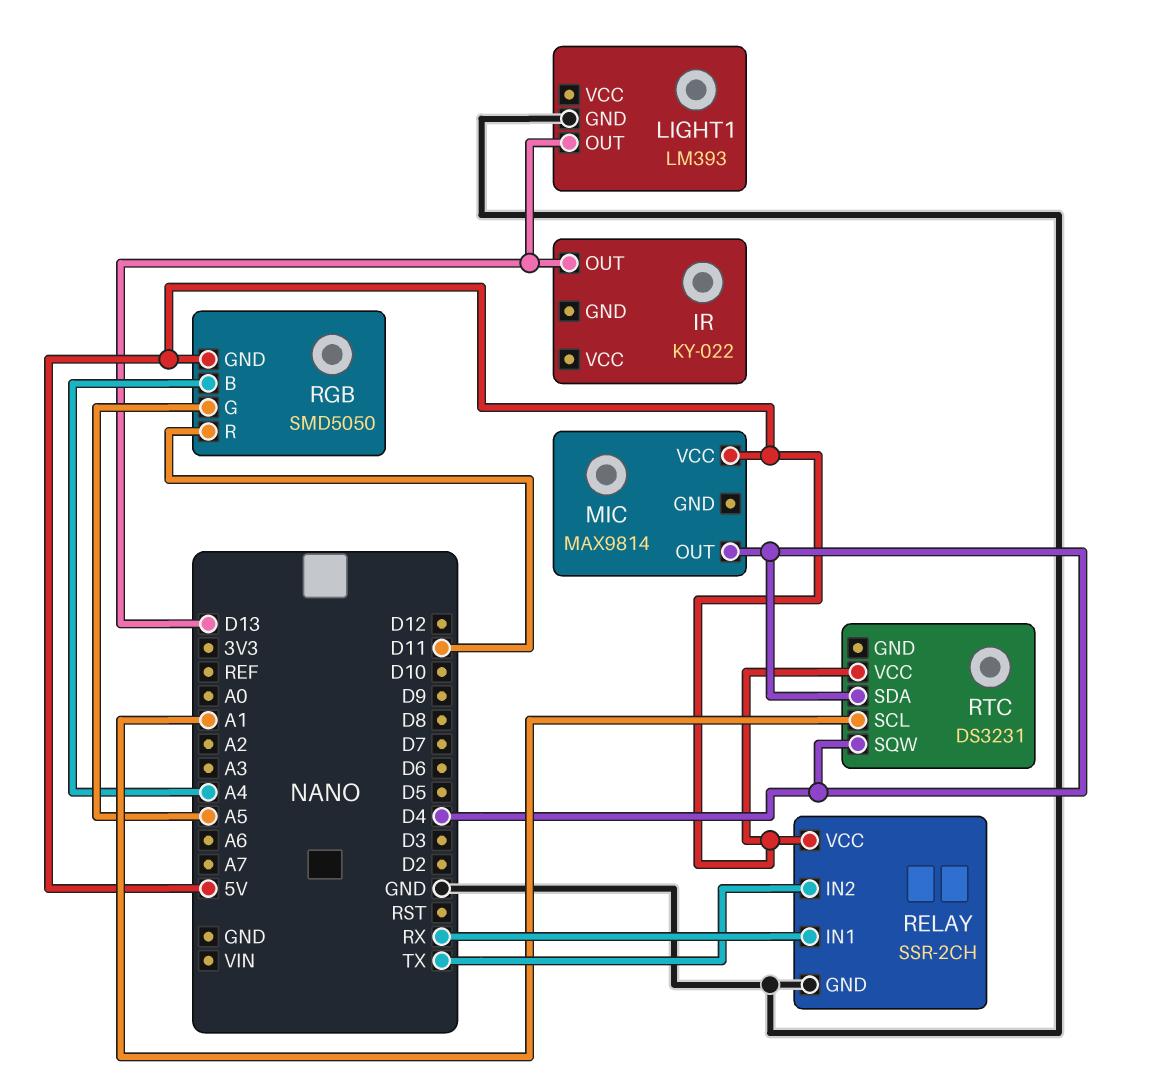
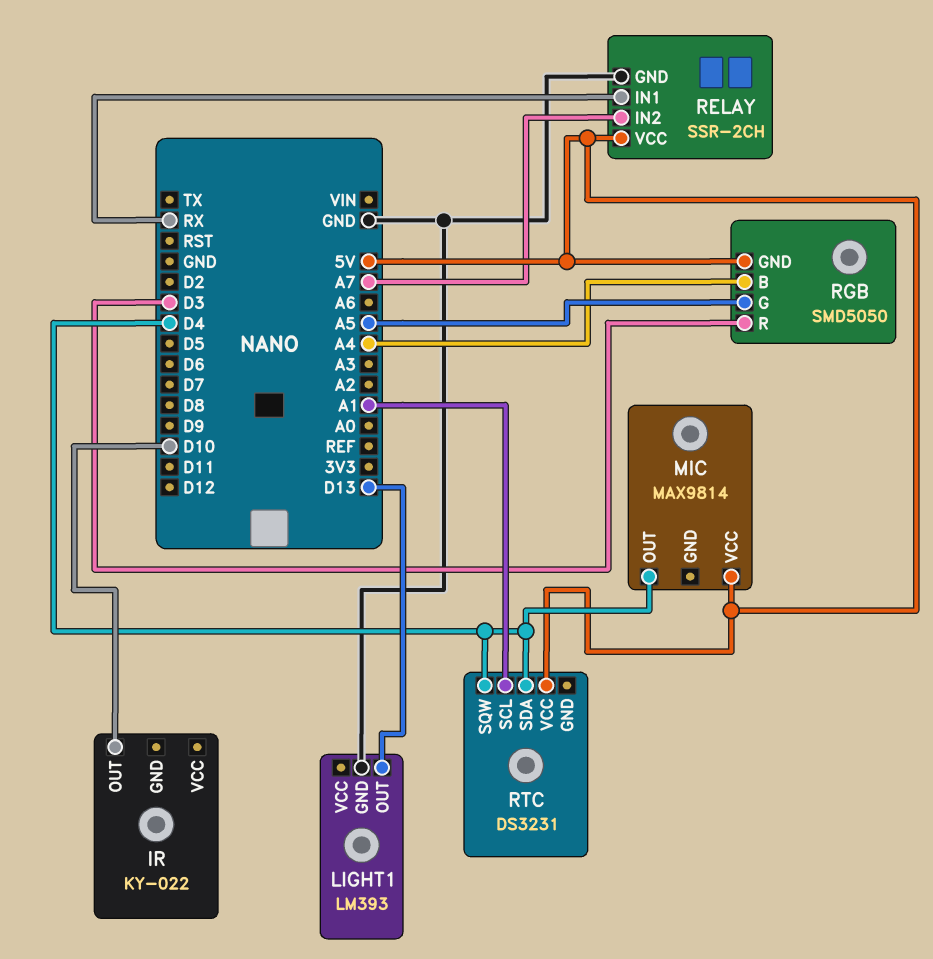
IR pin OUT: D13 -> D10
RELAY pin IN2: TX -> A7
RGB pin R: D11 -> D3

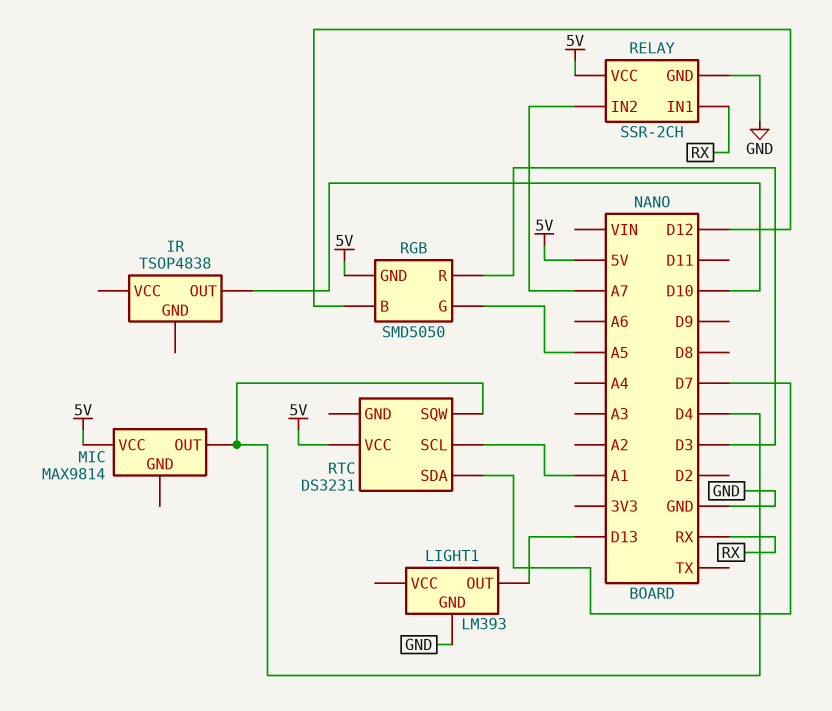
IR: KY-022 -> TSOP4838
RGB pin B: A4 -> D12
RTC pin SDA: D4 -> D7

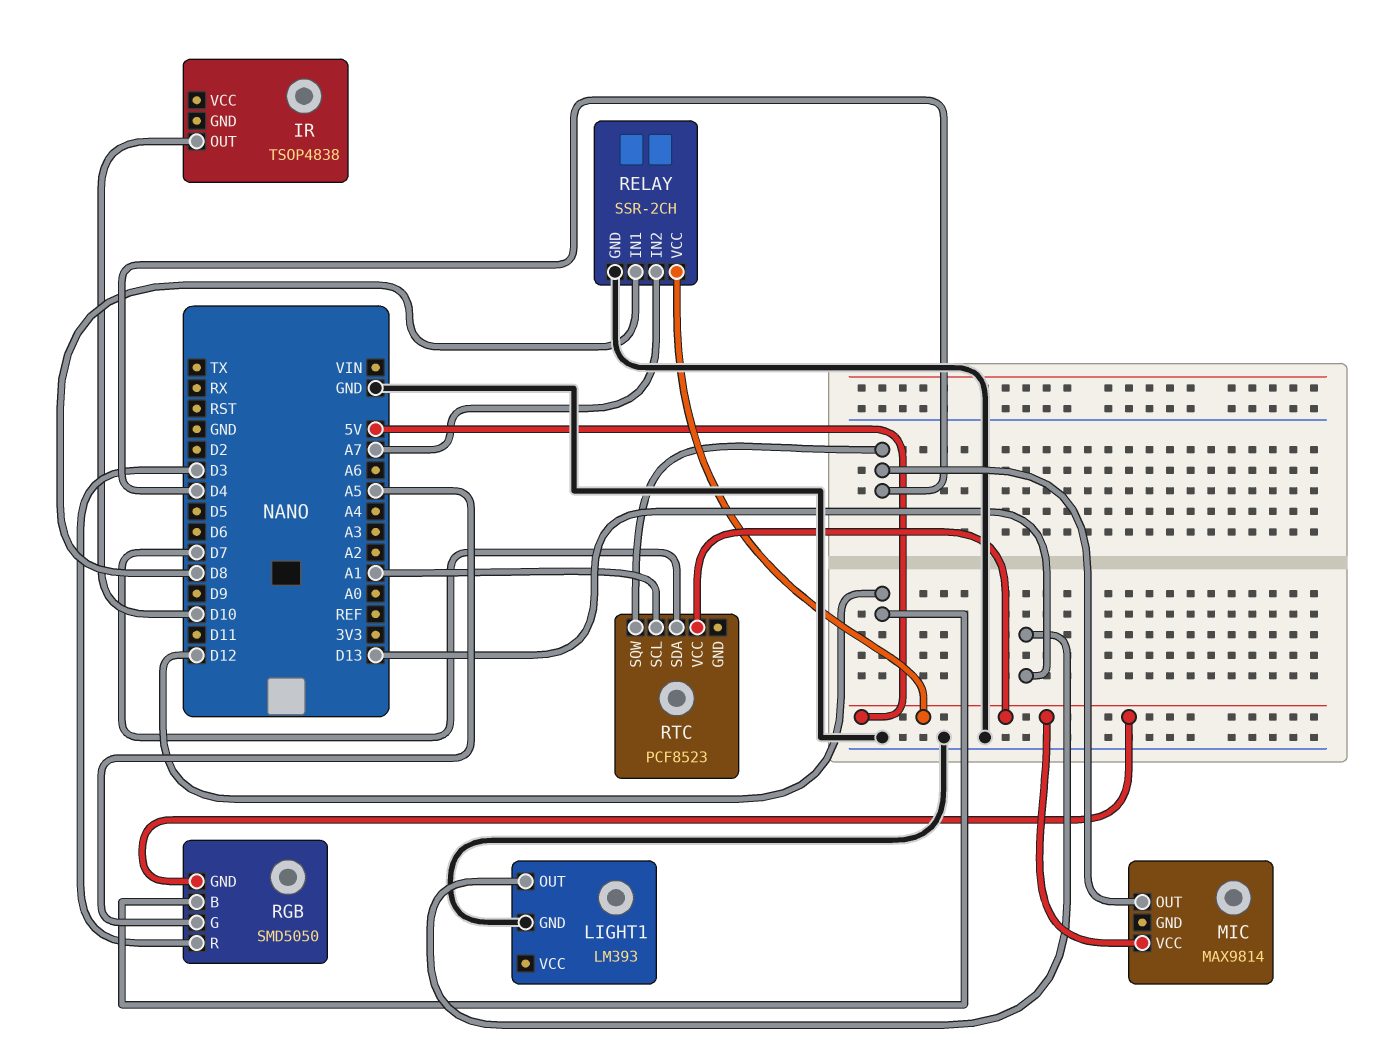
RELAY pin IN1: RX -> D8
RTC: DS3231 -> PCF8523

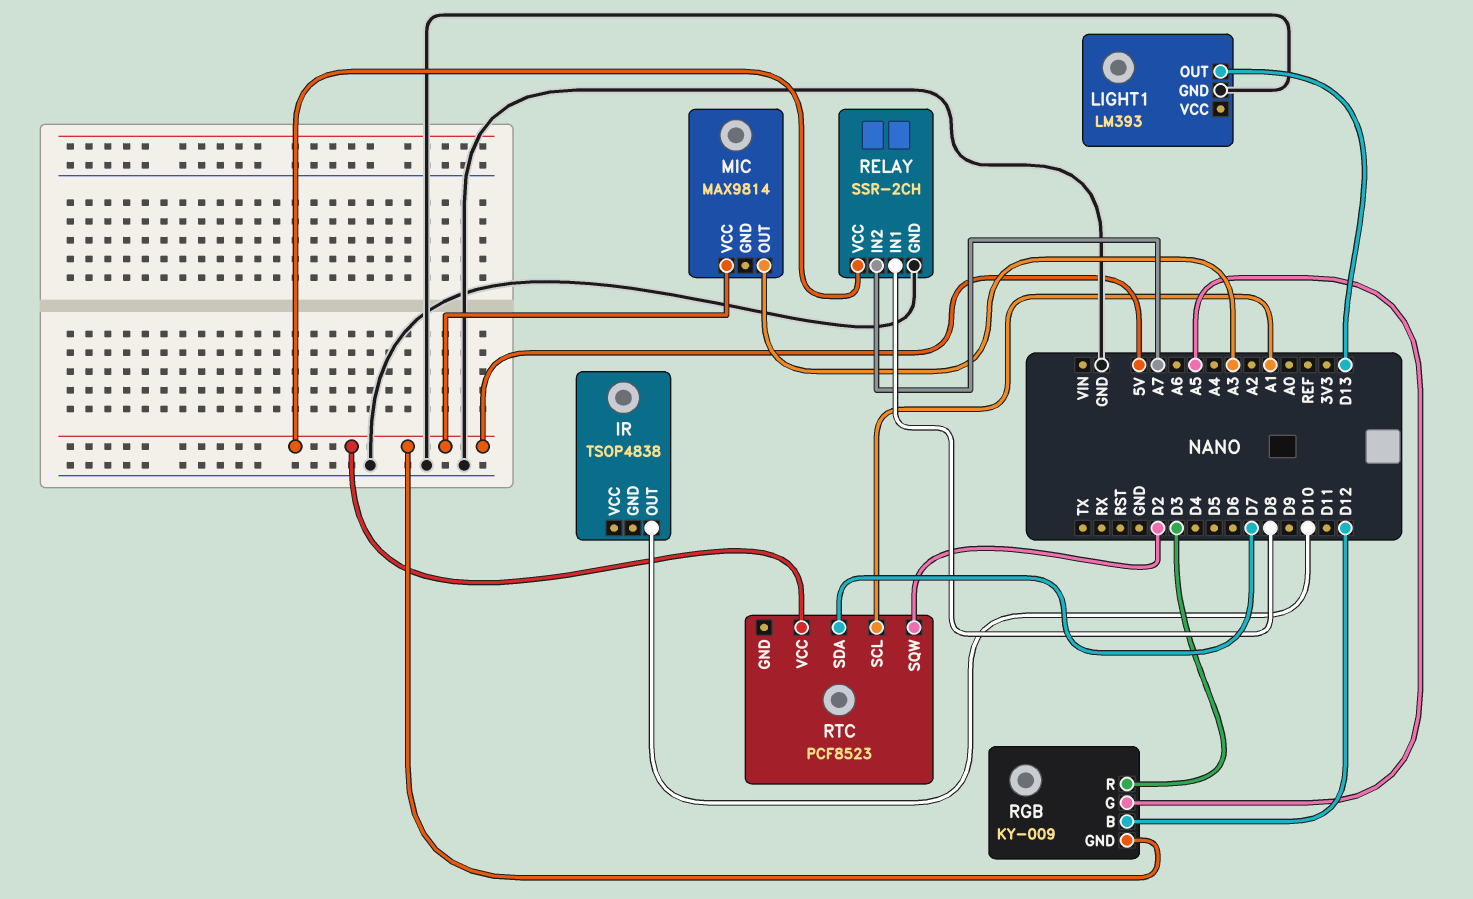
MIC pin OUT: D4 -> A3
RGB: SMD5050 -> KY-009
RTC pin SQW: D4 -> D2

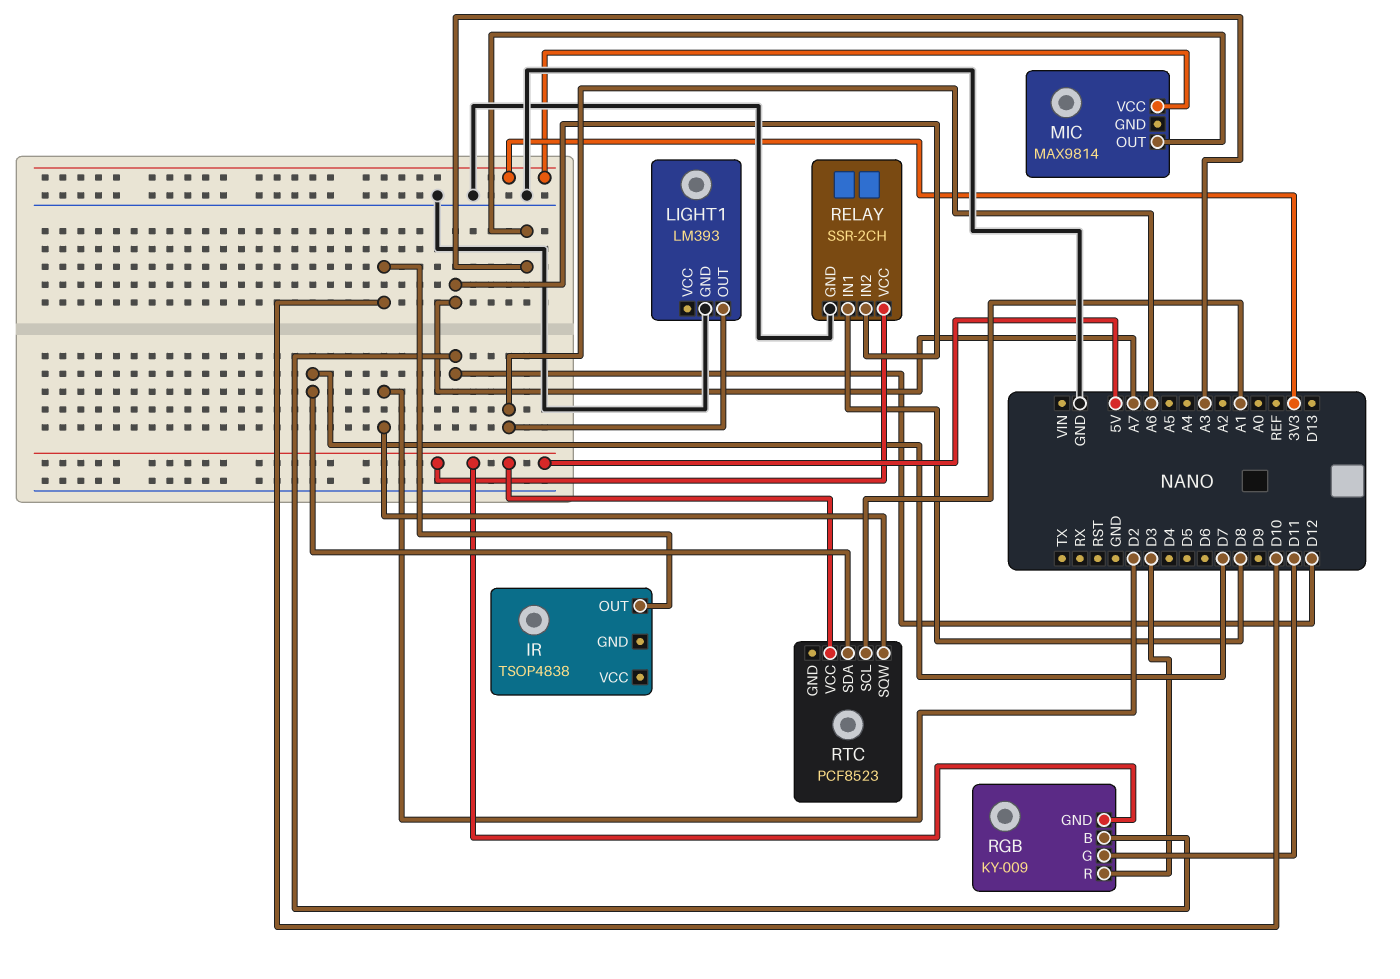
LIGHT1 pin OUT: D13 -> A6
MIC pin VCC: 5V -> 3V3
RGB pin G: A5 -> D11

